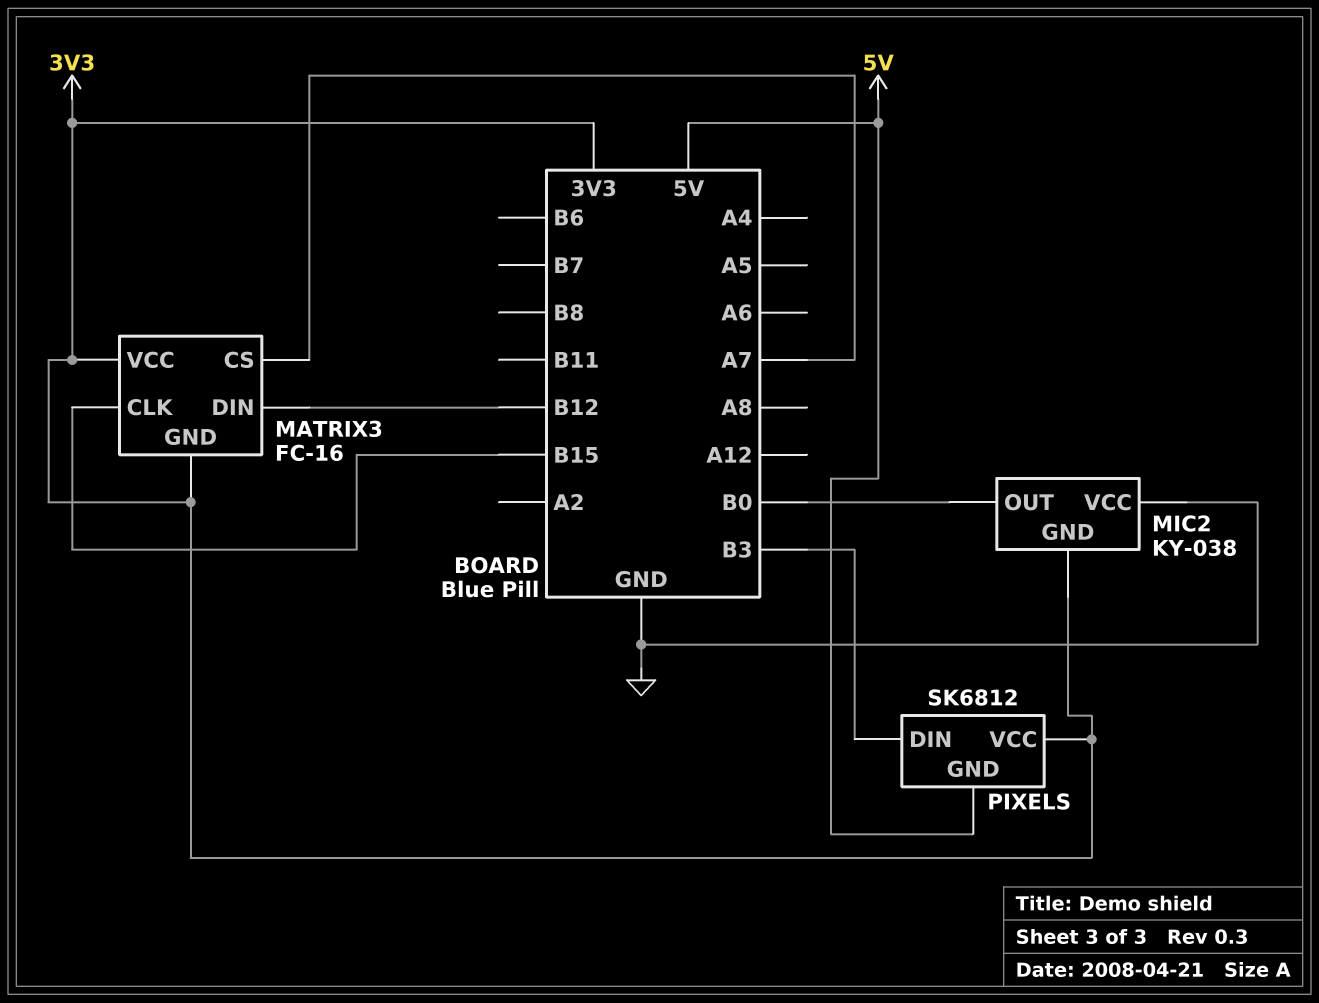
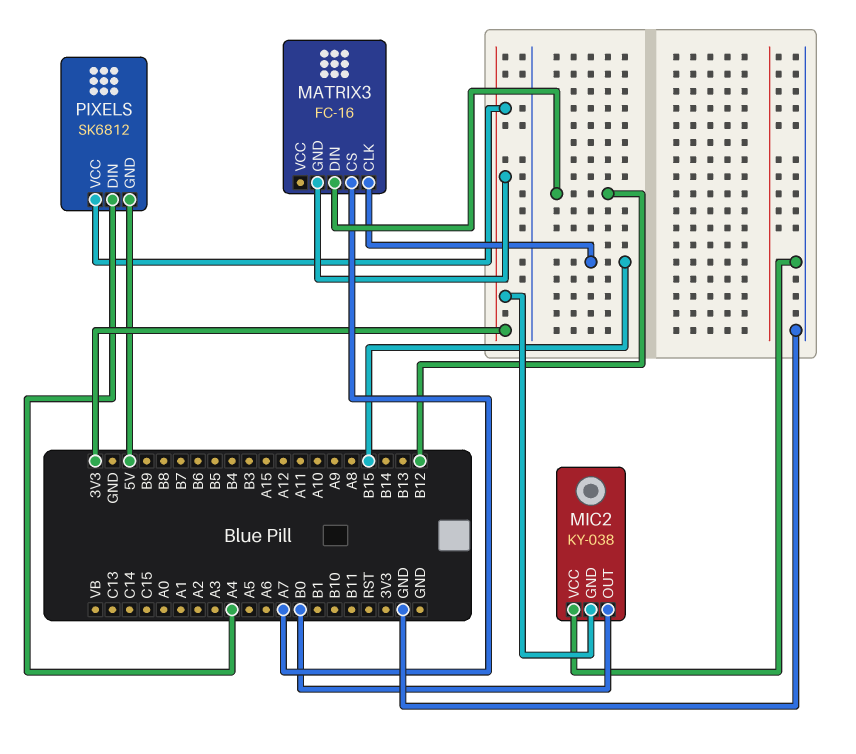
MATRIX3 pin VCC: 3V3 -> none
PIXELS pin DIN: B3 -> A4

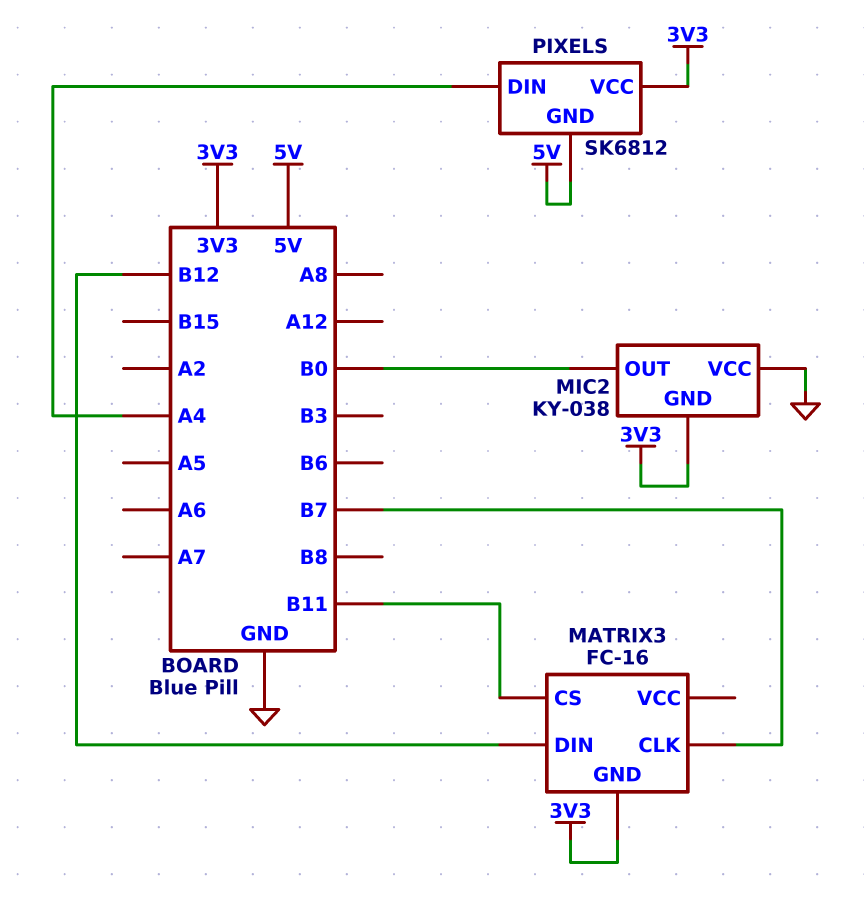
MATRIX3 pin CLK: B15 -> B7
MATRIX3 pin CS: A7 -> B11

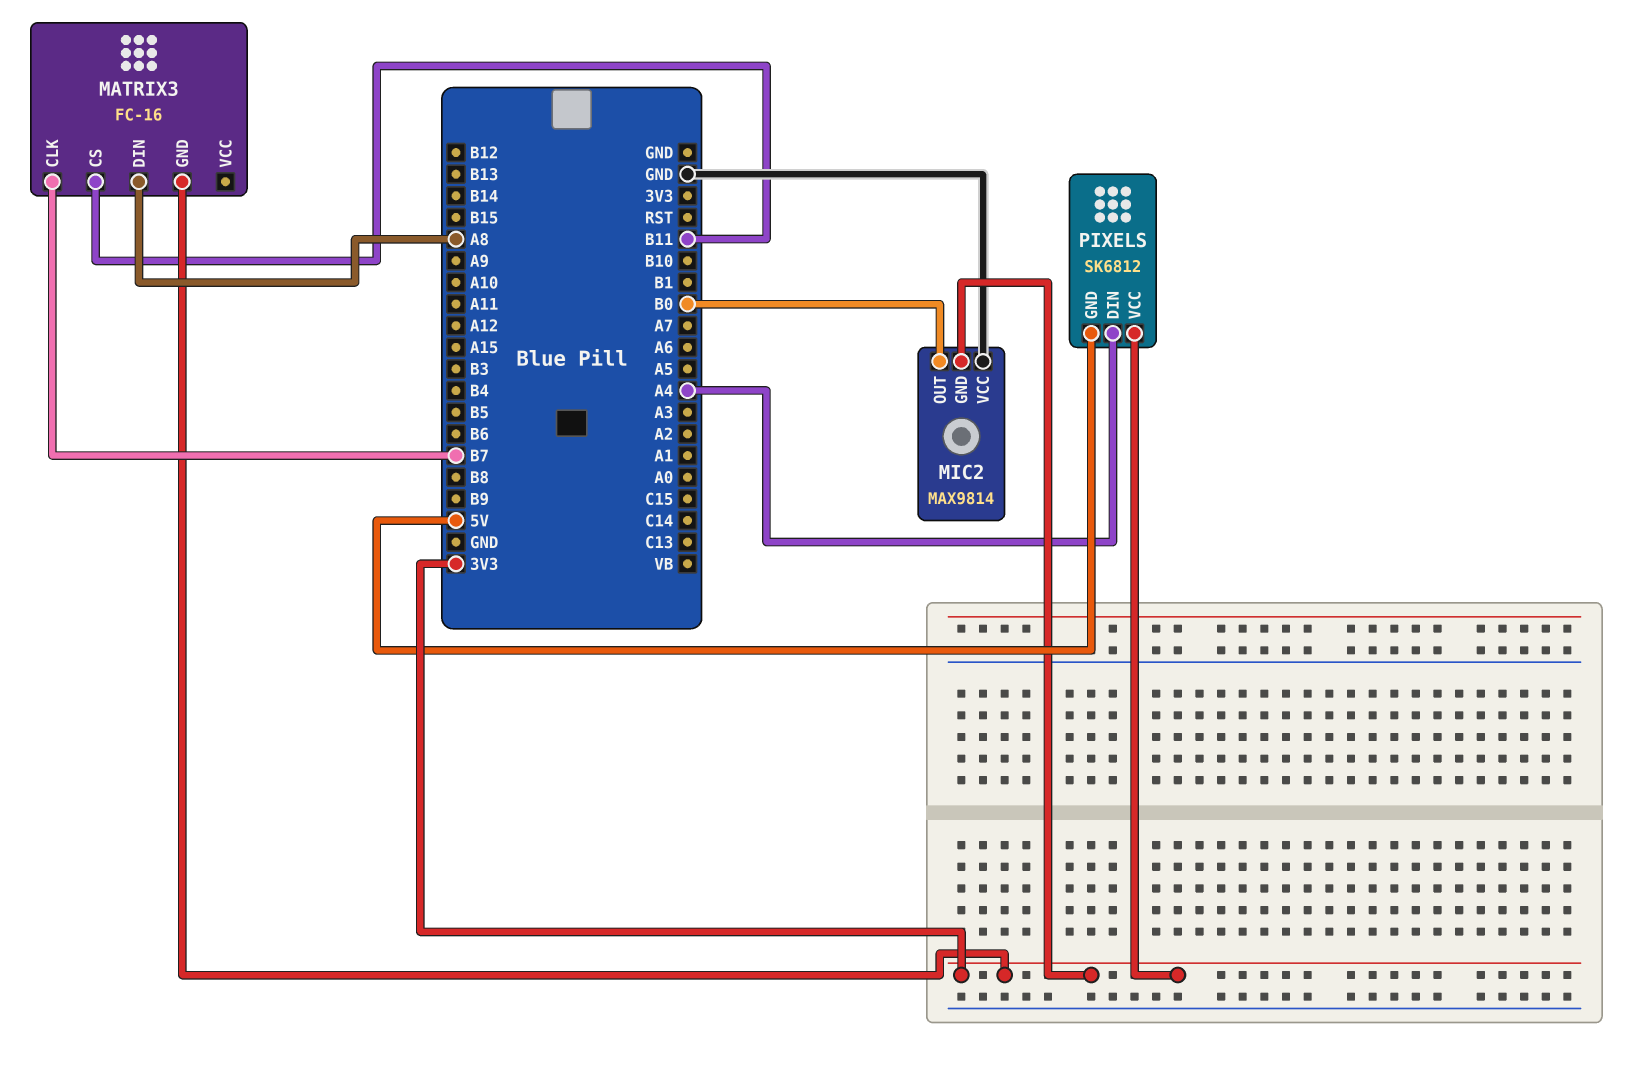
MATRIX3 pin DIN: B12 -> A8
MIC2: KY-038 -> MAX9814

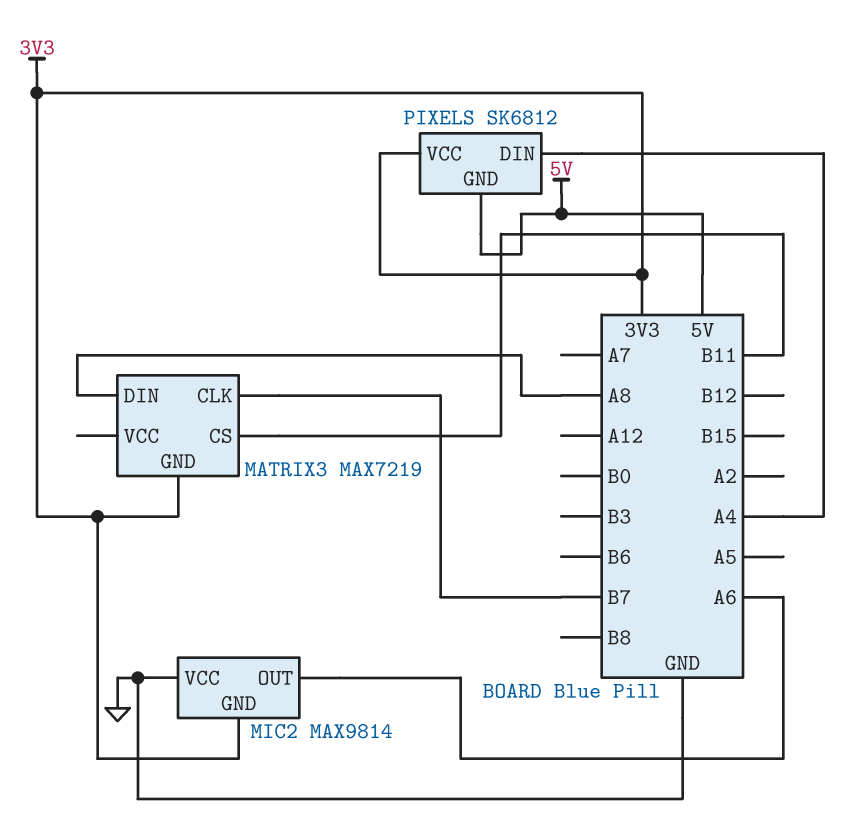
MATRIX3: FC-16 -> MAX7219
MIC2 pin OUT: B0 -> A6

